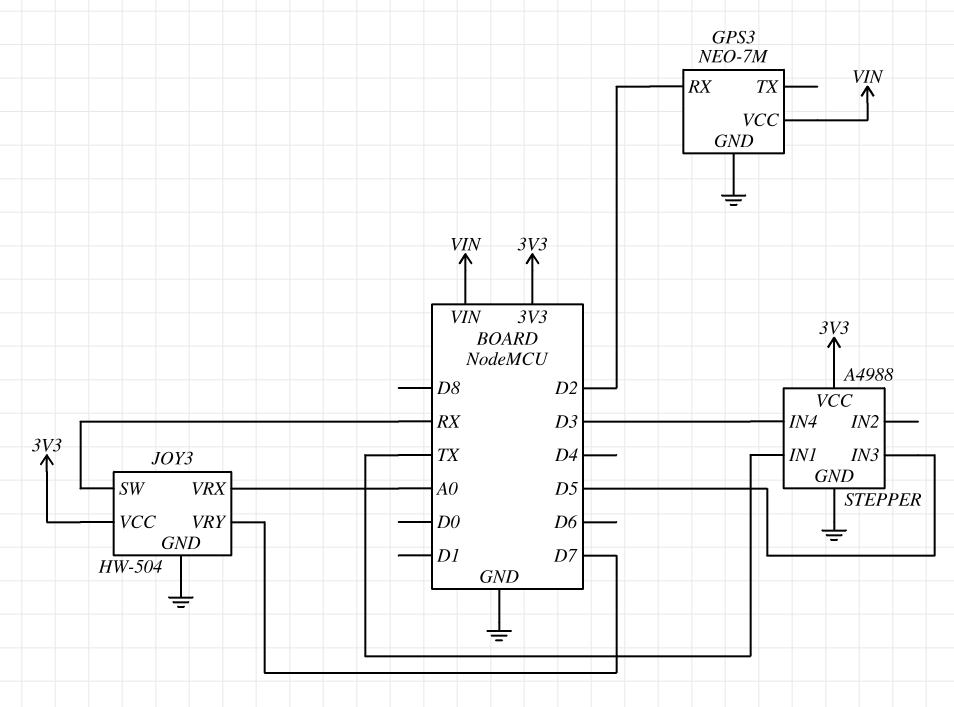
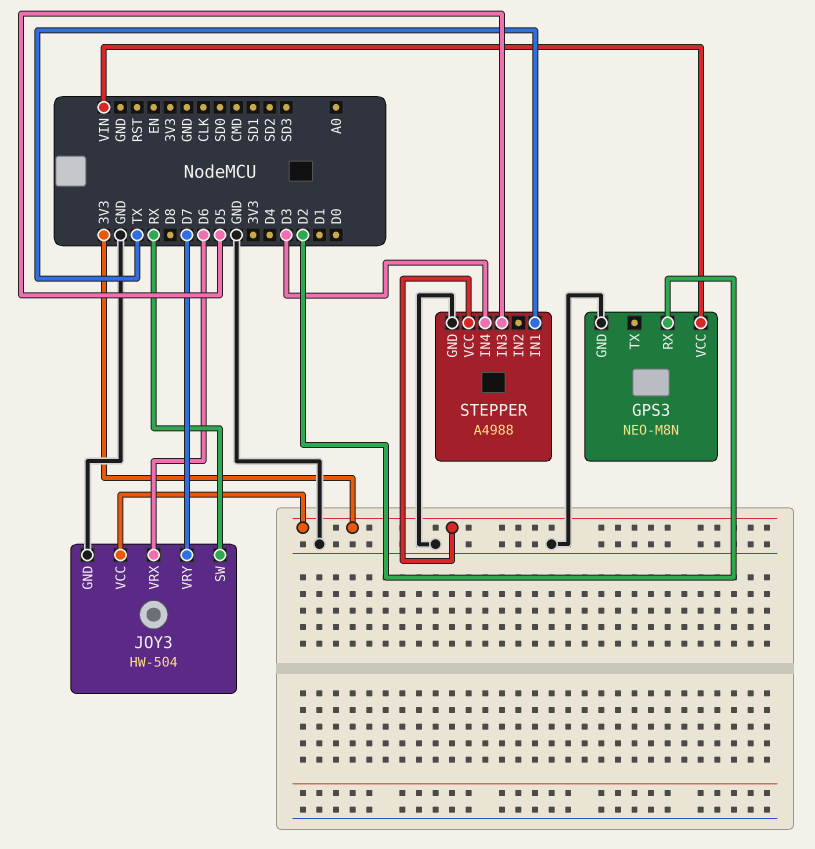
GPS3: NEO-7M -> NEO-M8N
JOY3 pin VRX: A0 -> D6

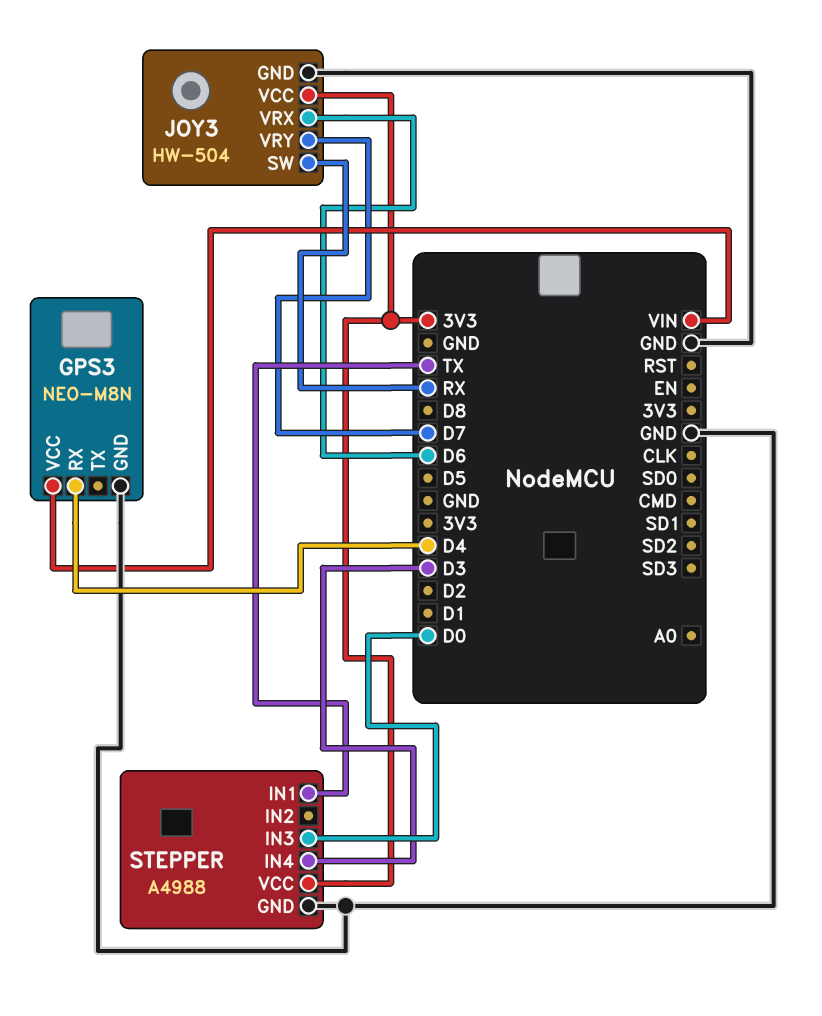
GPS3 pin RX: D2 -> D4
STEPPER pin IN3: D5 -> D0

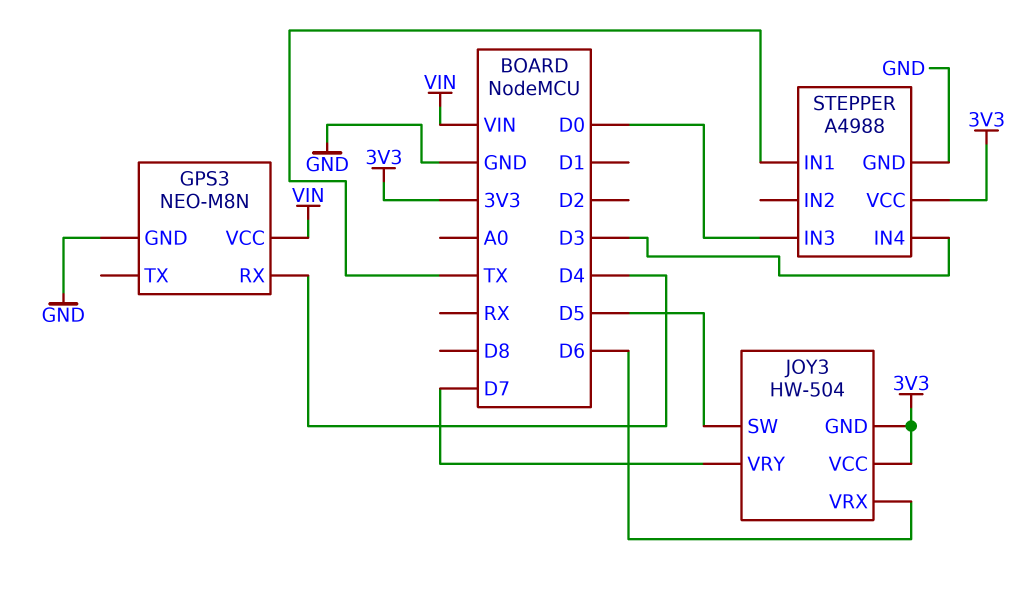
JOY3 pin GND: GND -> 3V3
JOY3 pin SW: RX -> D5

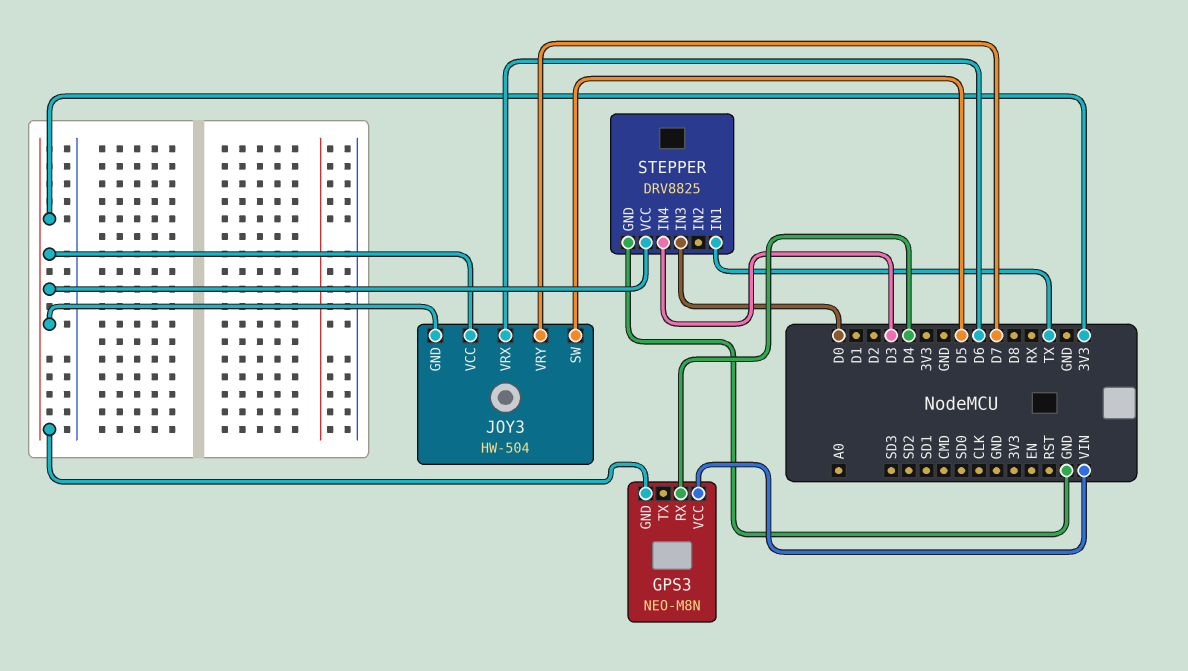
GPS3 pin GND: GND -> 3V3
STEPPER: A4988 -> DRV8825

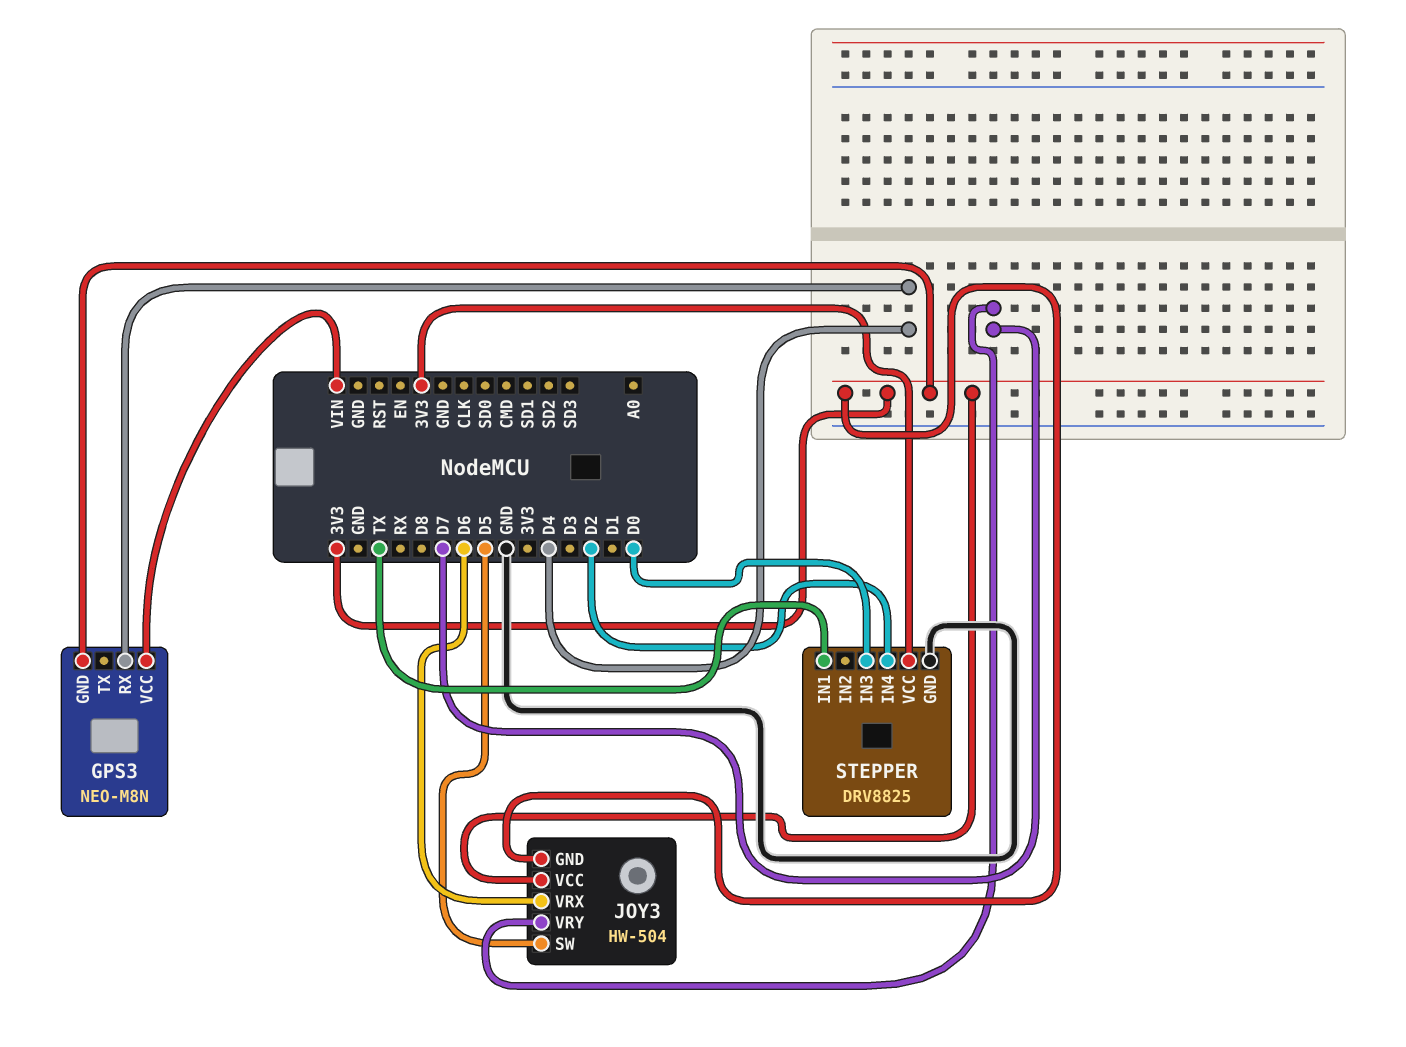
STEPPER pin IN4: D3 -> D2

